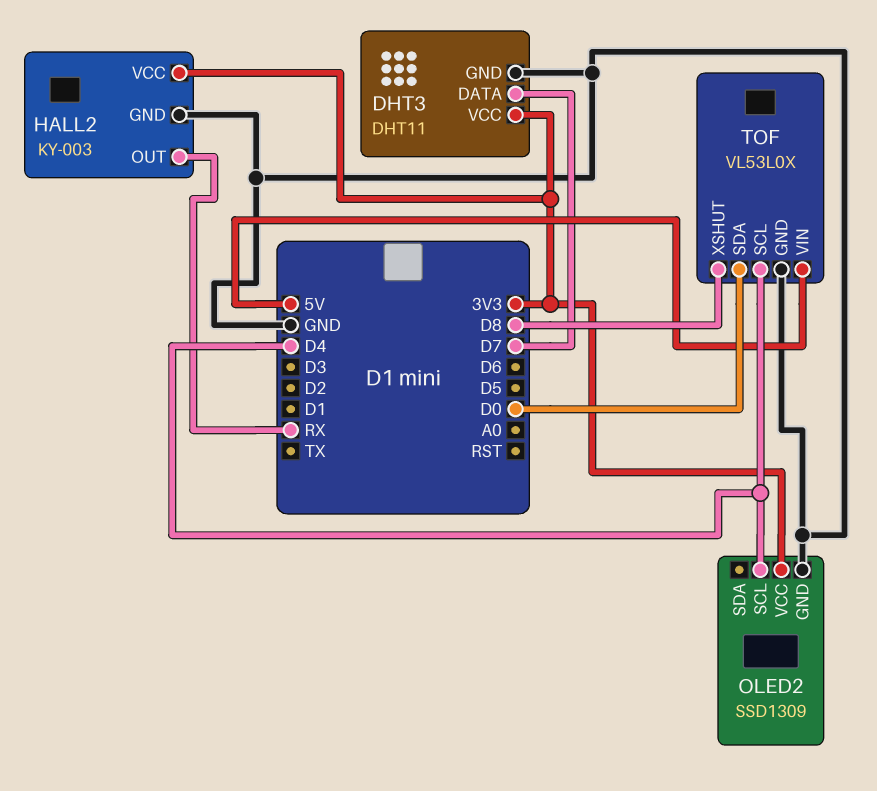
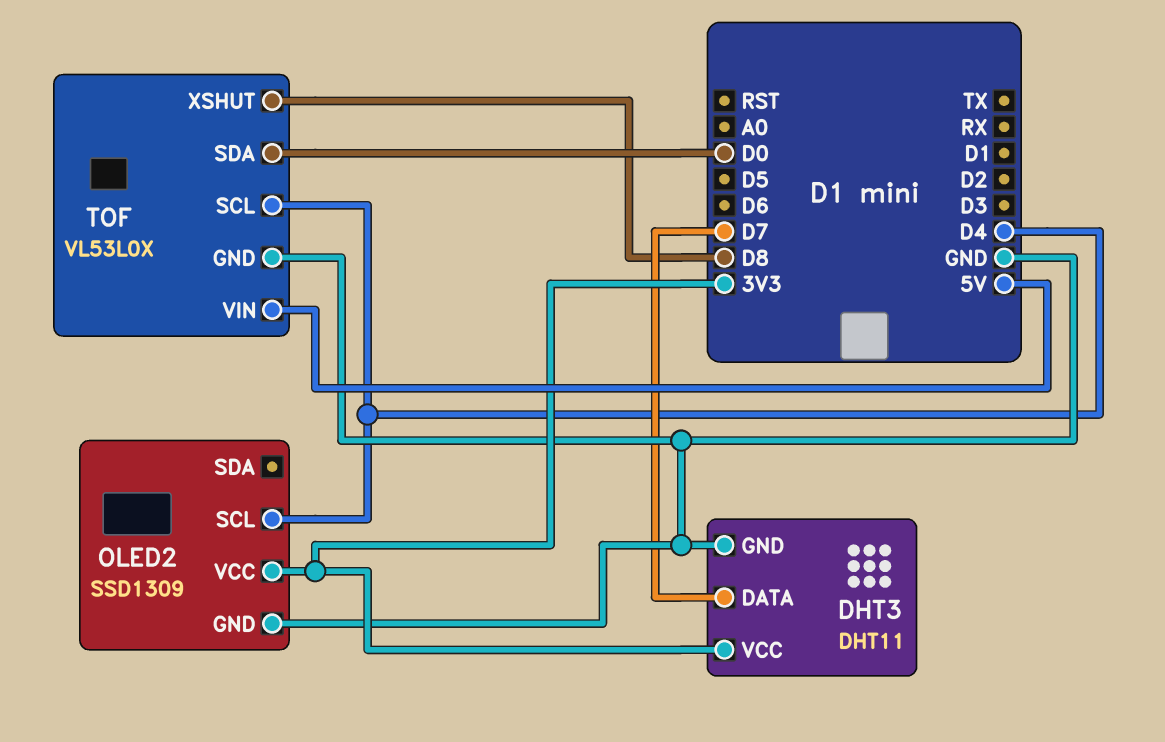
HALL2: KY-003 -> none
HALL2 pin GND: GND -> none
HALL2 pin OUT: RX -> none
HALL2 pin VCC: 3V3 -> none

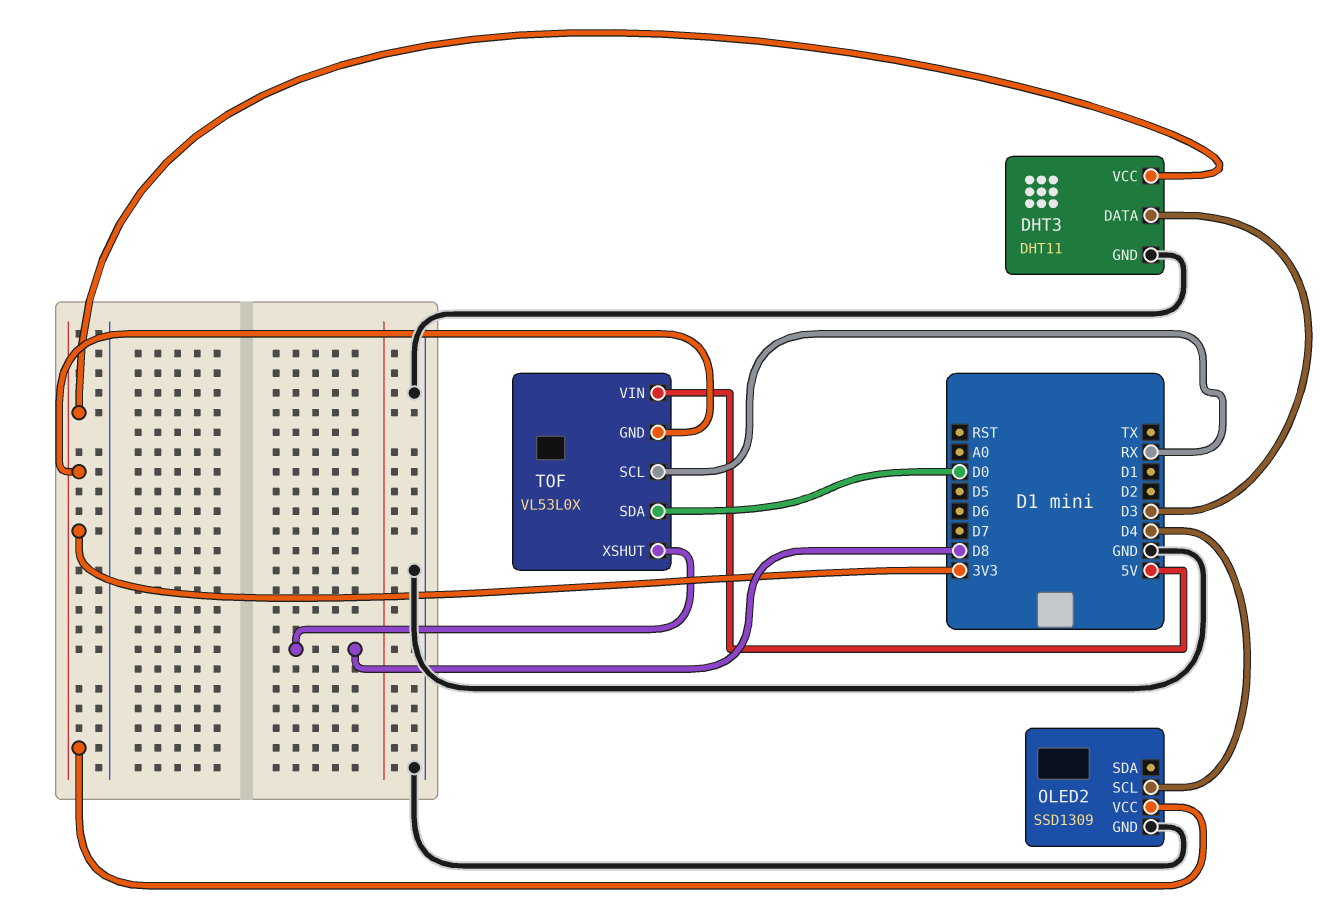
DHT3 pin DATA: D7 -> D3
TOF pin GND: GND -> 3V3
TOF pin SCL: D4 -> RX

